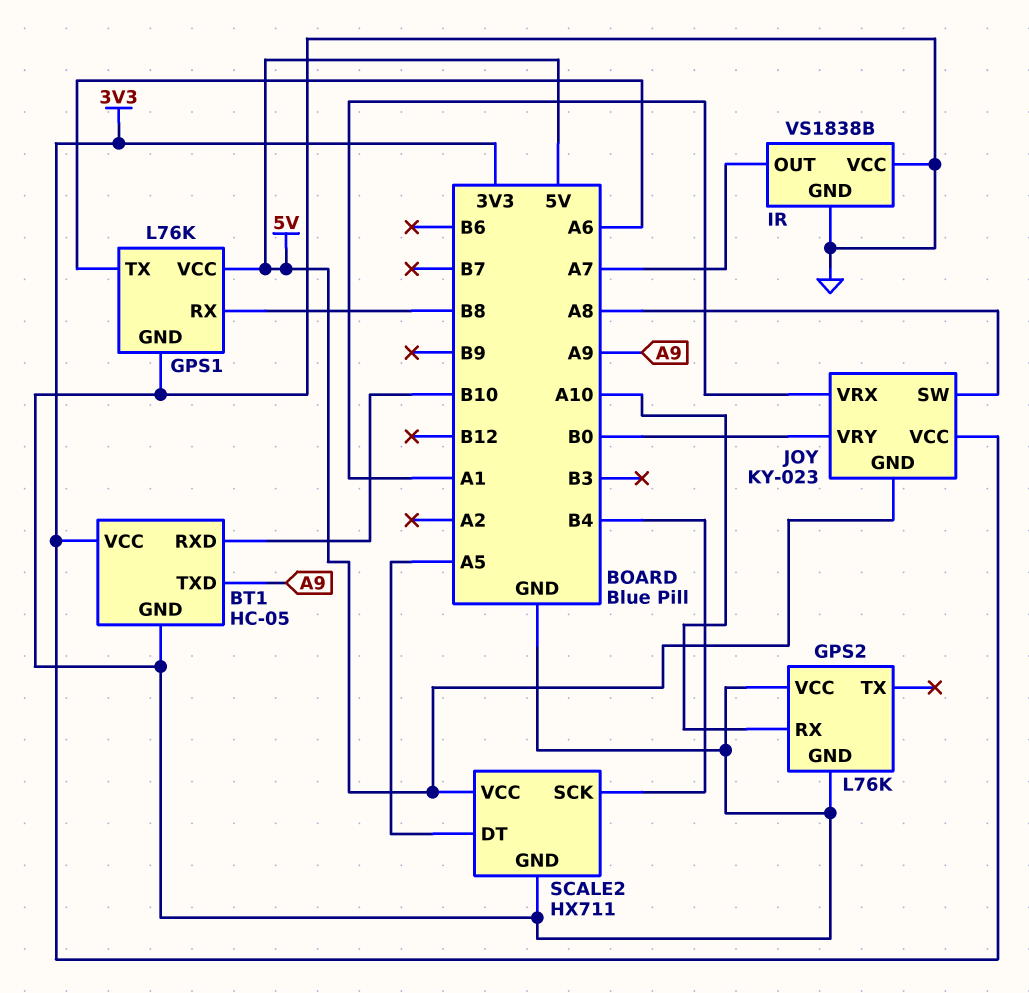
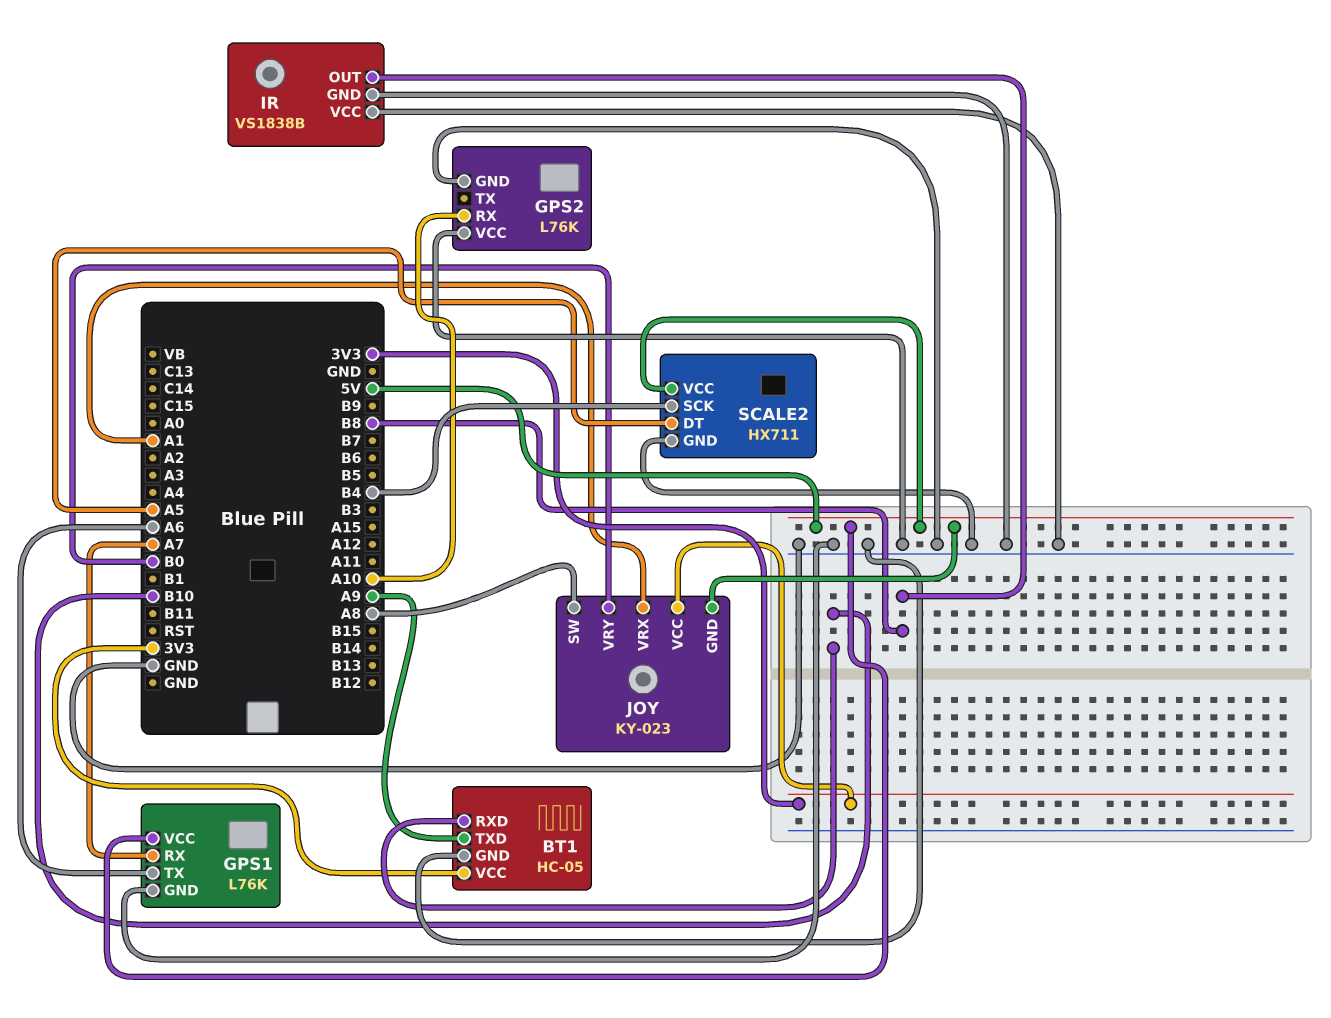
GPS1 pin RX: B8 -> A7
IR pin OUT: A7 -> B8

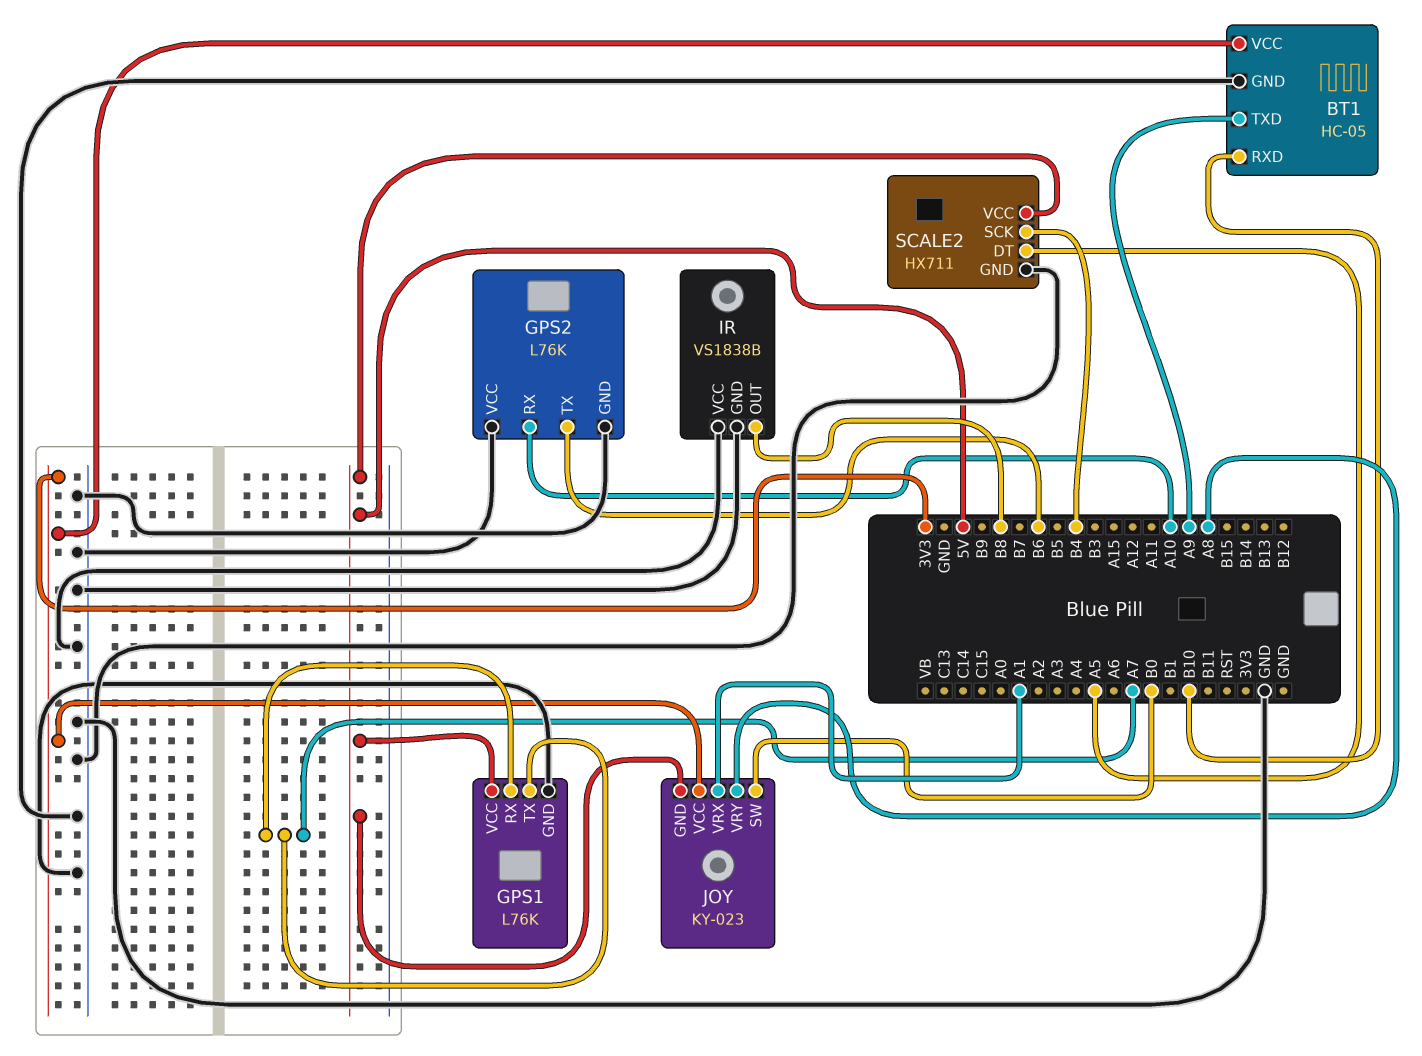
GPS1 pin TX: A6 -> A7
GPS2 pin TX: none -> B6
JOY pin SW: A8 -> B0
JOY pin VRY: B0 -> A8

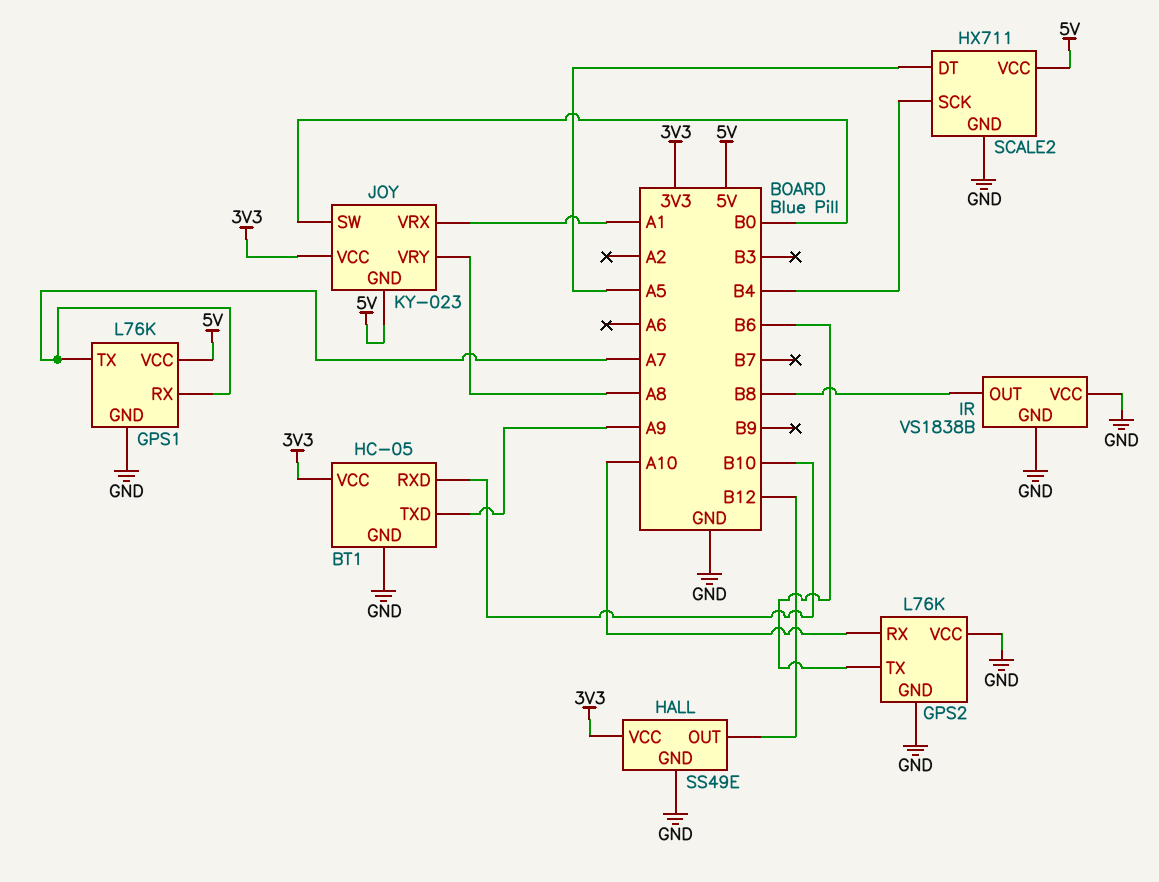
HALL: none -> SS49E
HALL pin GND: none -> GND
HALL pin OUT: none -> B12
HALL pin VCC: none -> 3V3

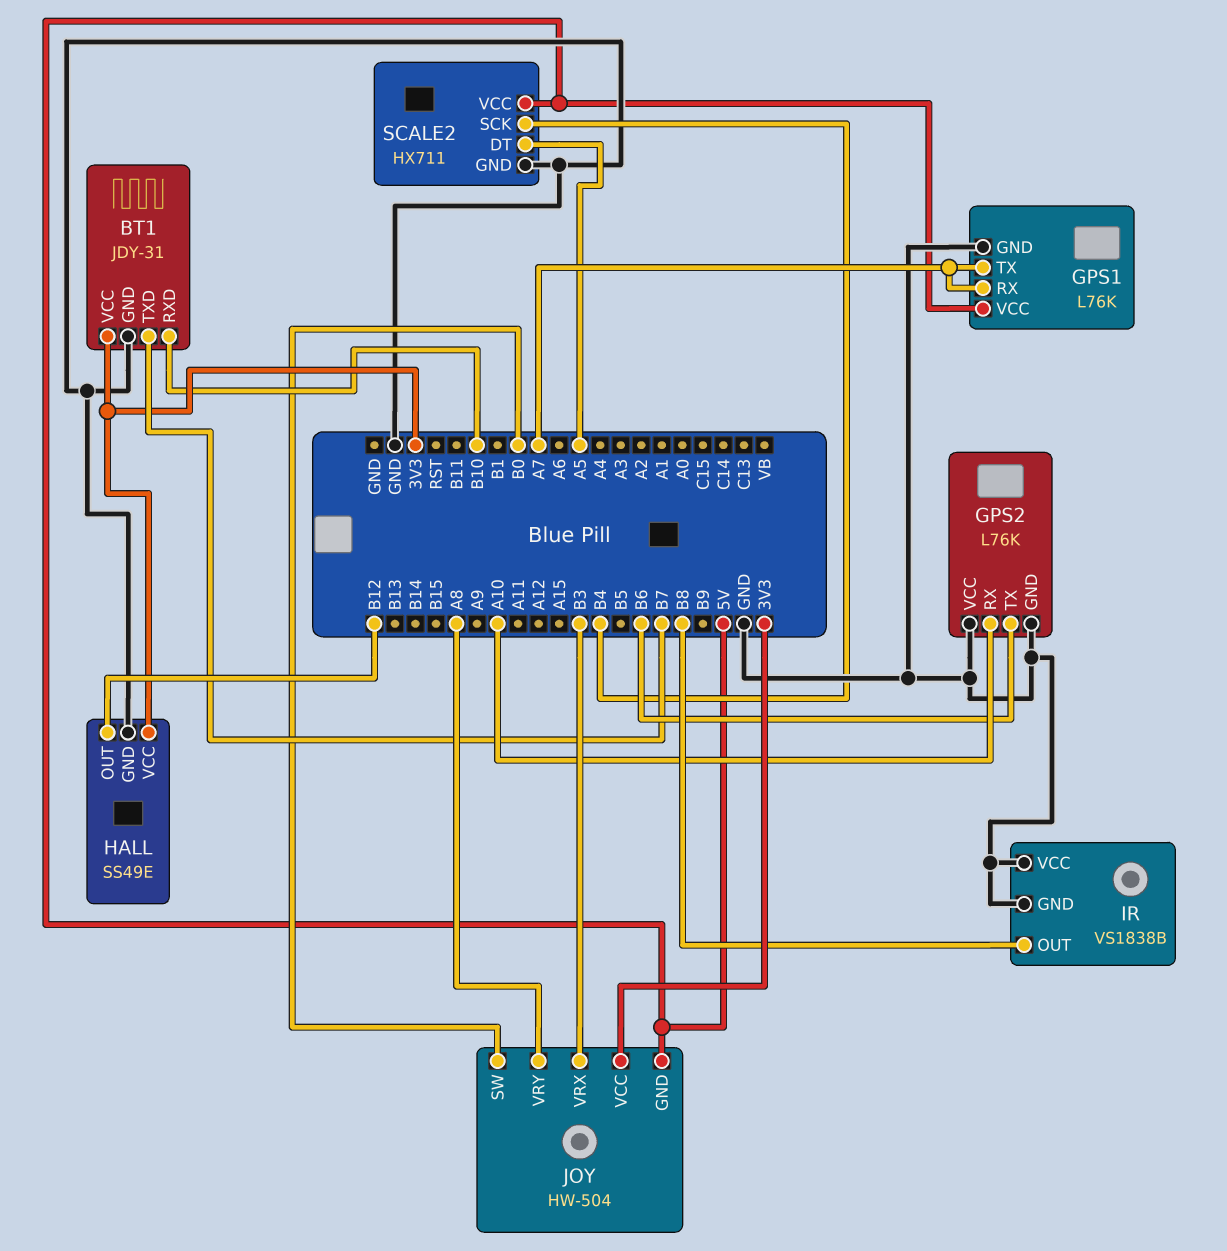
BT1: HC-05 -> JDY-31
BT1 pin TXD: A9 -> B7
JOY: KY-023 -> HW-504
JOY pin VRX: A1 -> B3

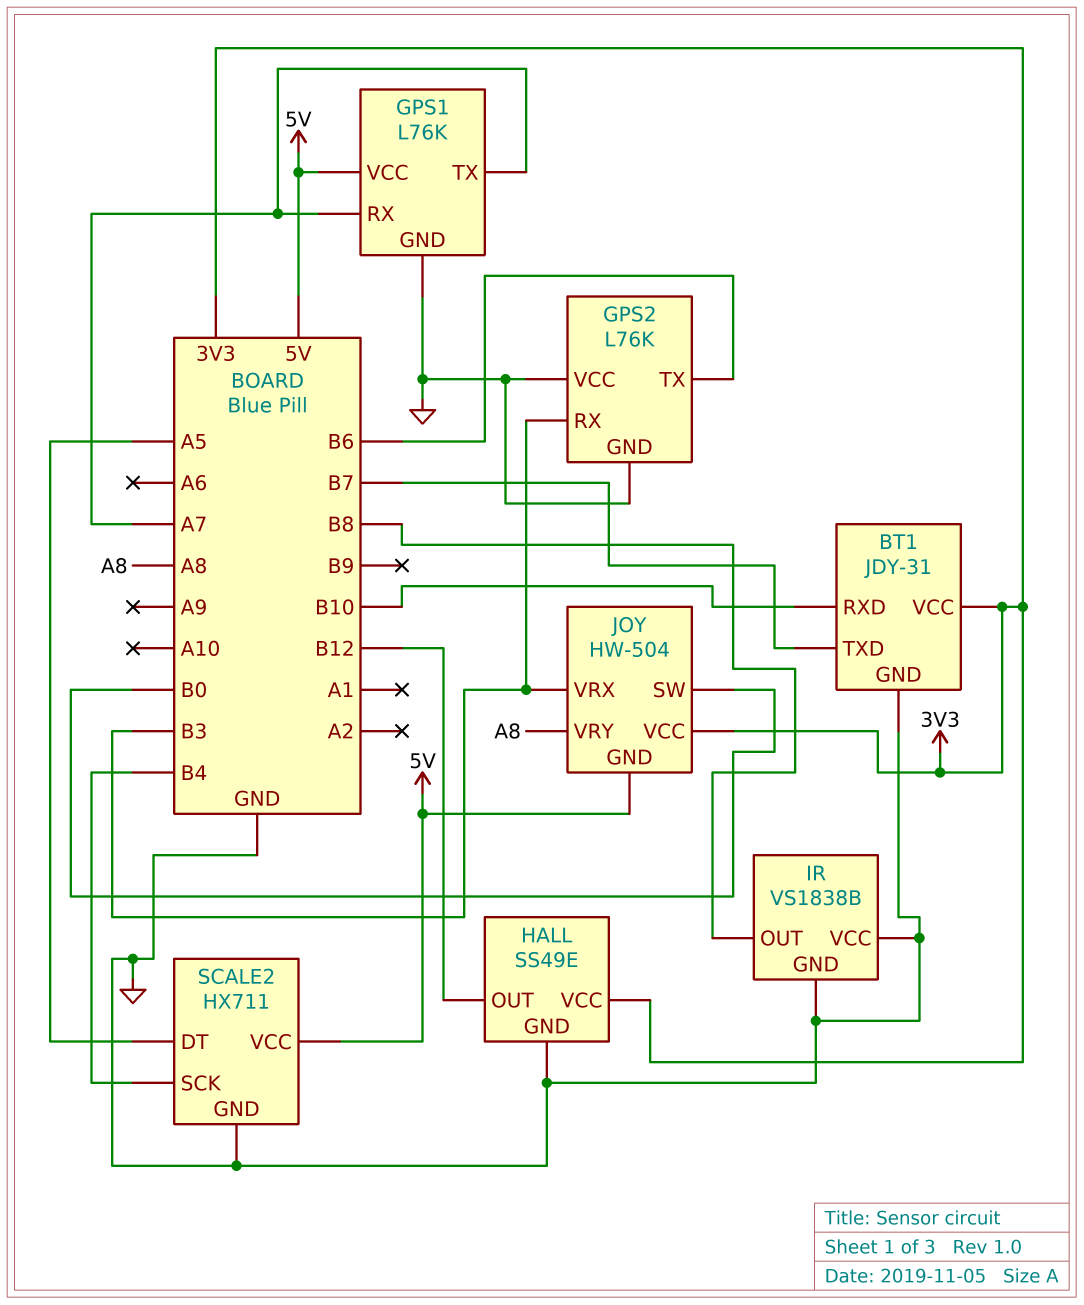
GPS2 pin RX: A10 -> B3

